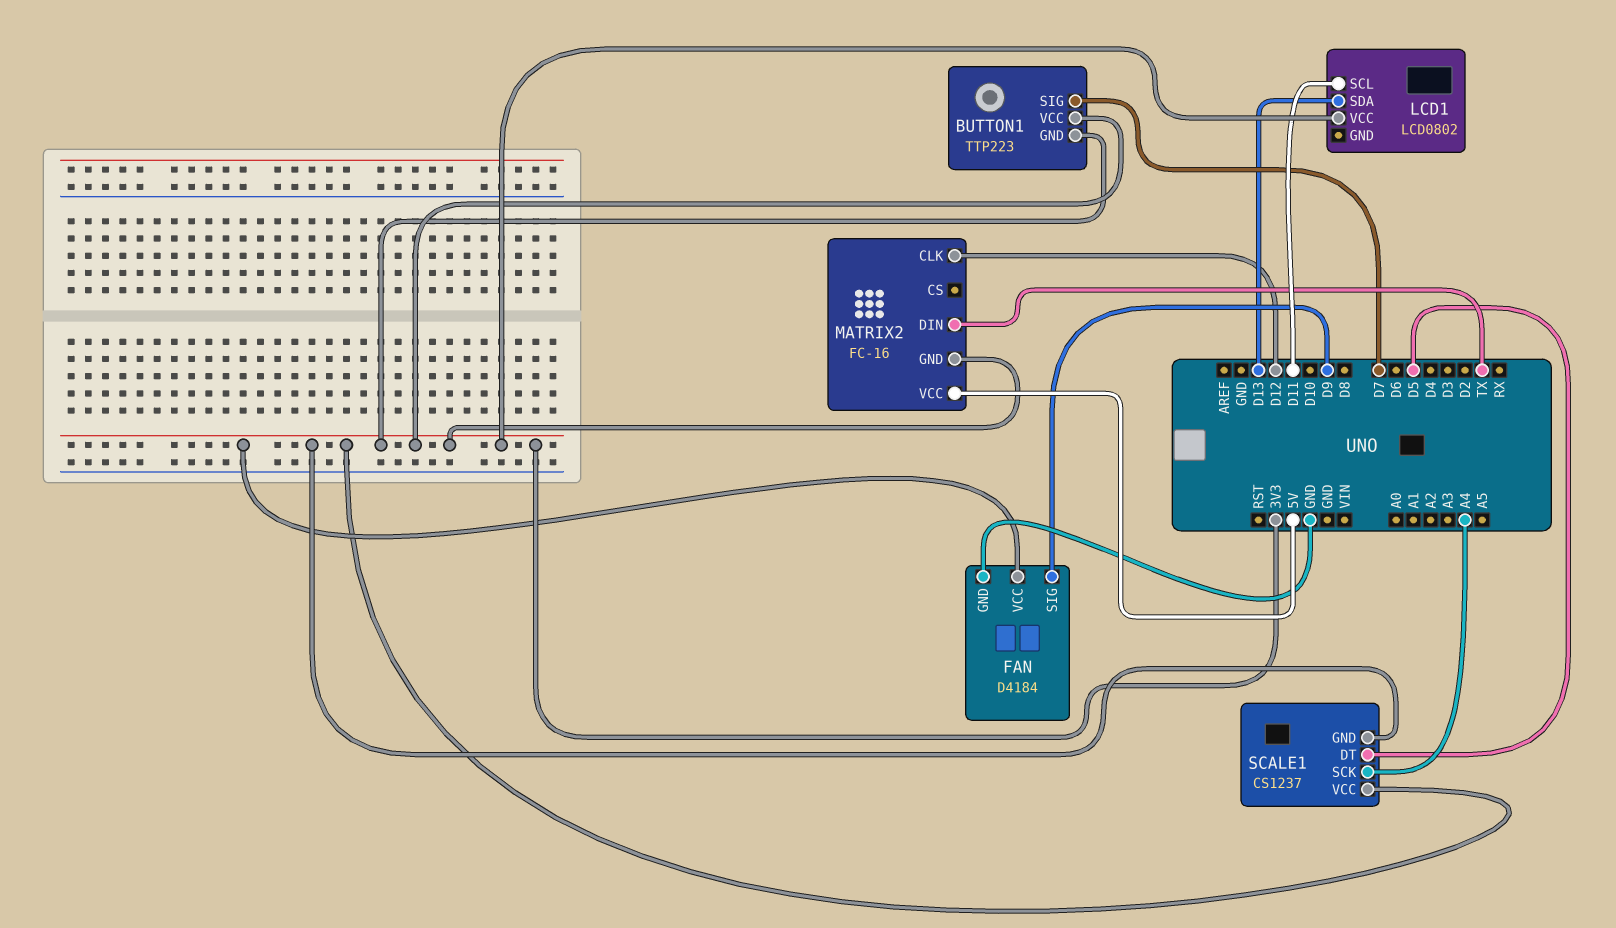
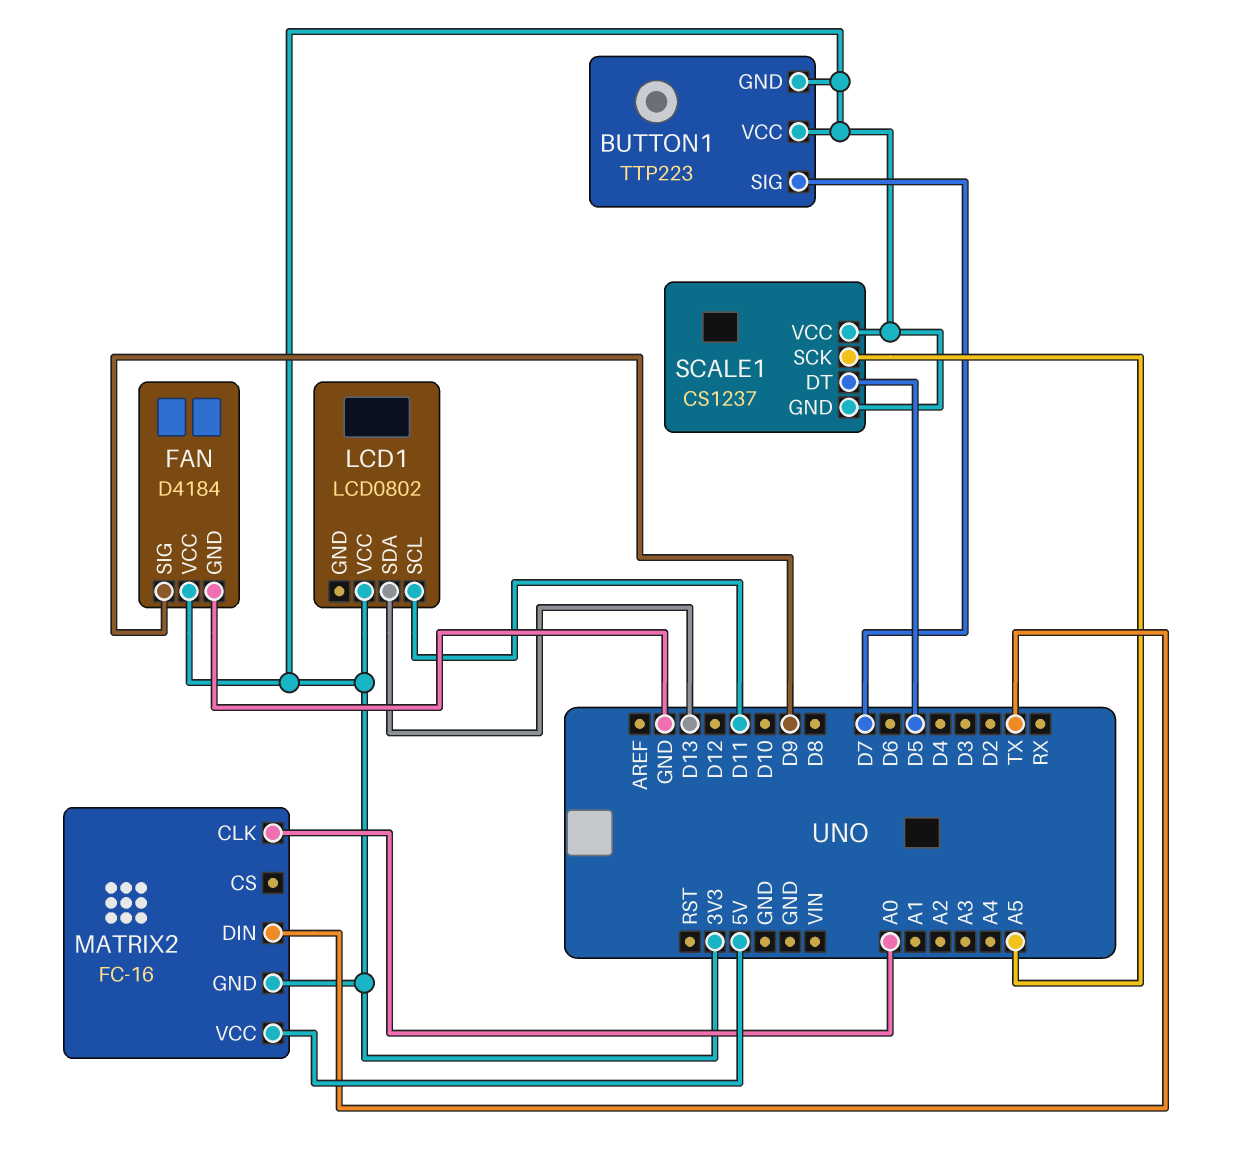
MATRIX2 pin CLK: D12 -> A0
SCALE1 pin SCK: A4 -> A5

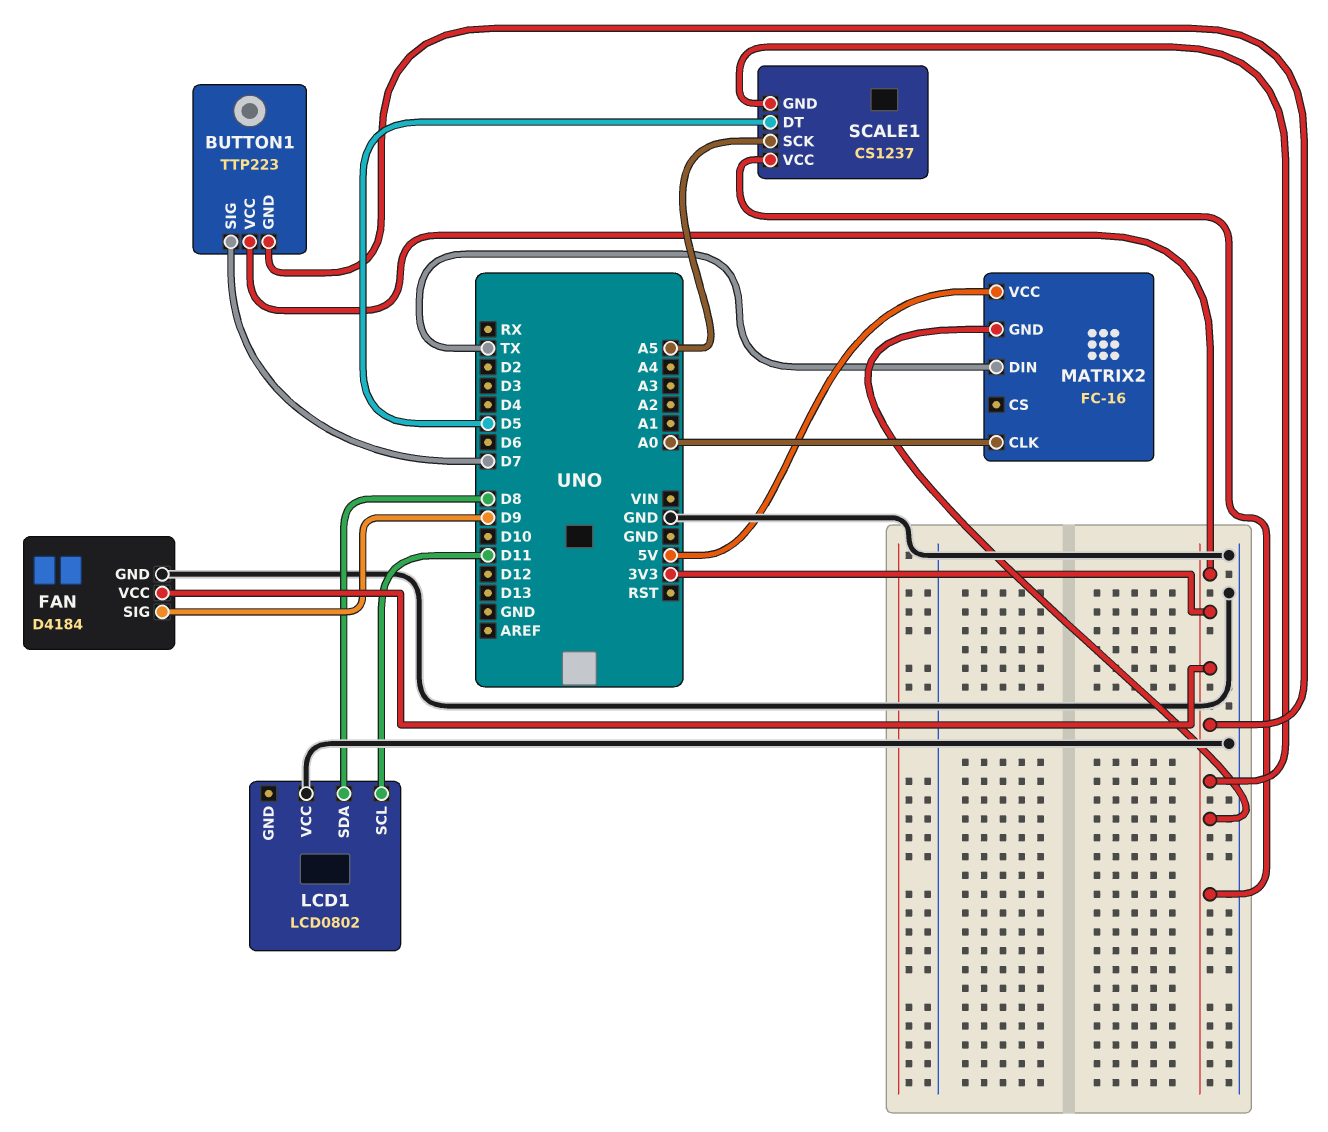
LCD1 pin SDA: D13 -> D8
LCD1 pin VCC: 3V3 -> GND

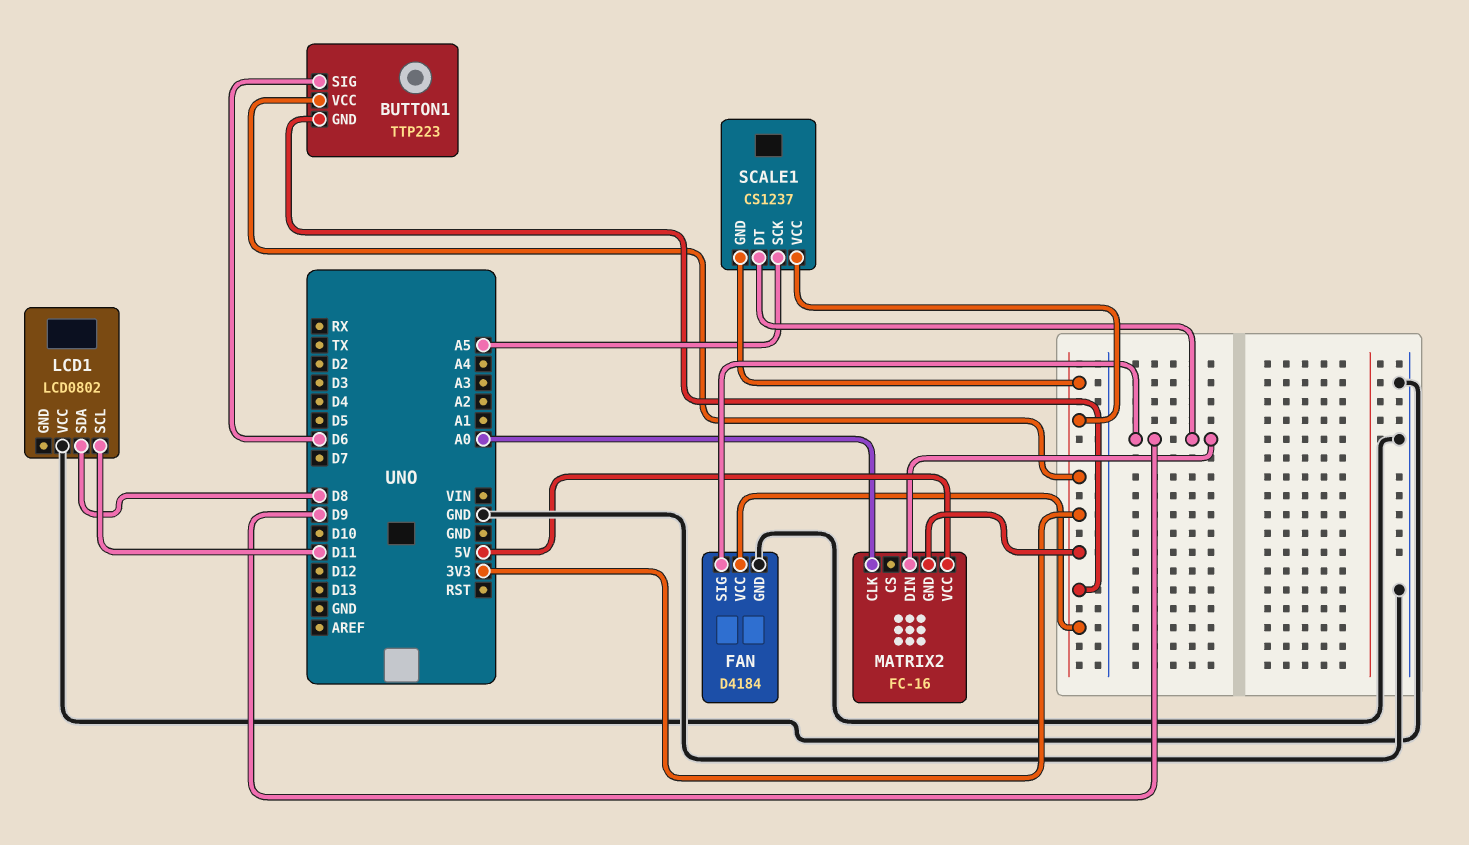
BUTTON1 pin SIG: D7 -> D6
MATRIX2 pin DIN: TX -> D9
SCALE1 pin DT: D5 -> D9

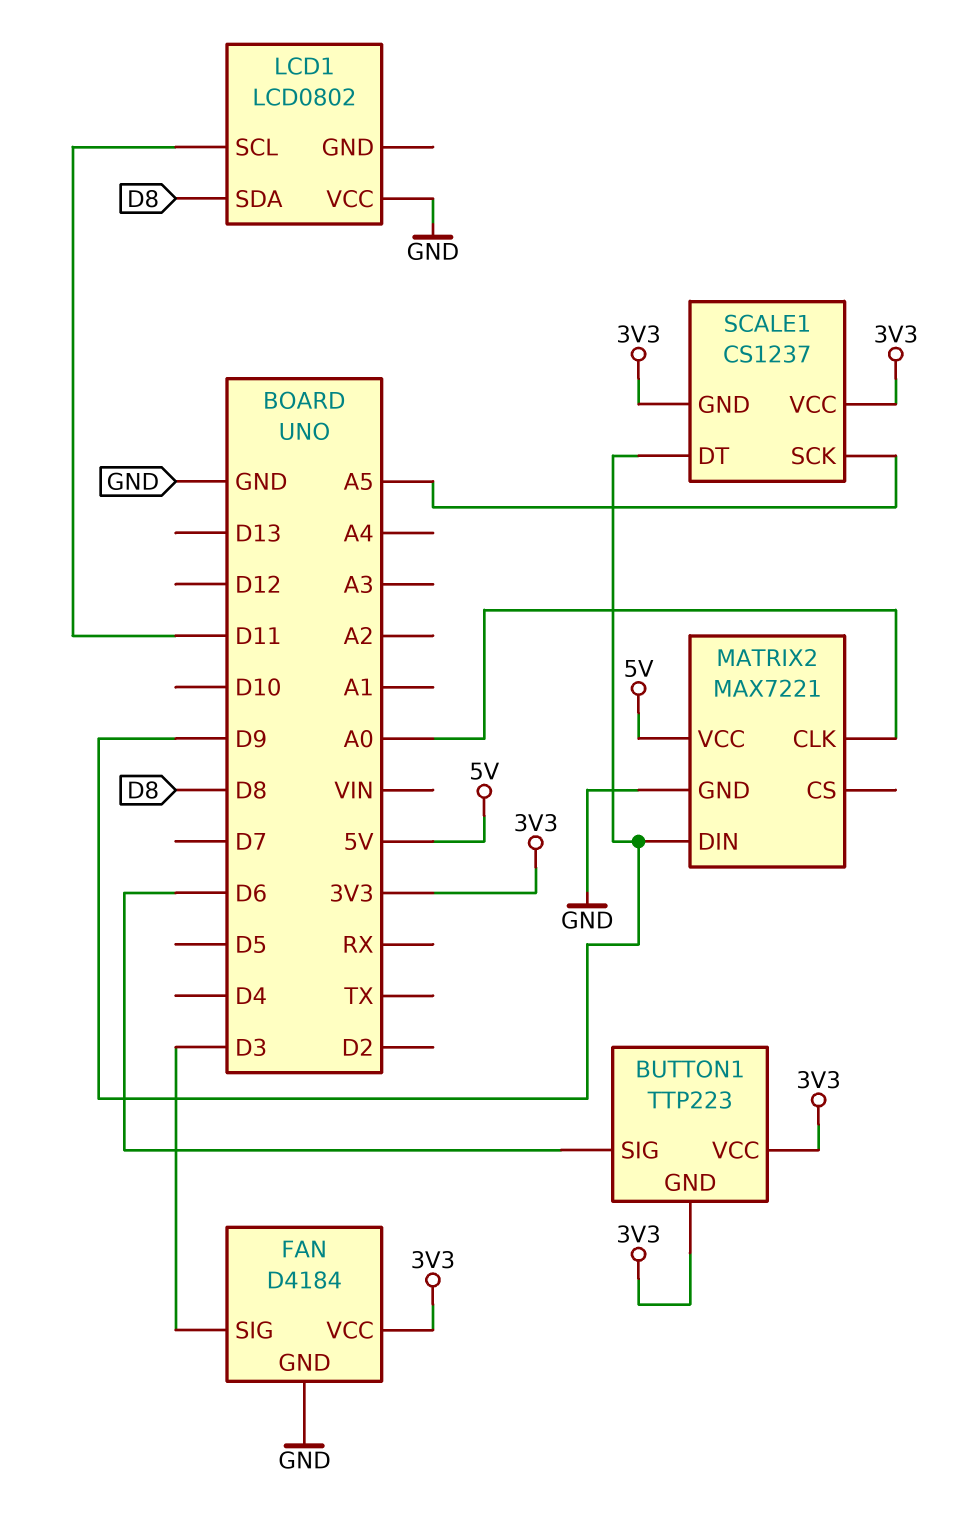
FAN pin SIG: D9 -> D3
MATRIX2: FC-16 -> MAX7221
MATRIX2 pin GND: 3V3 -> GND

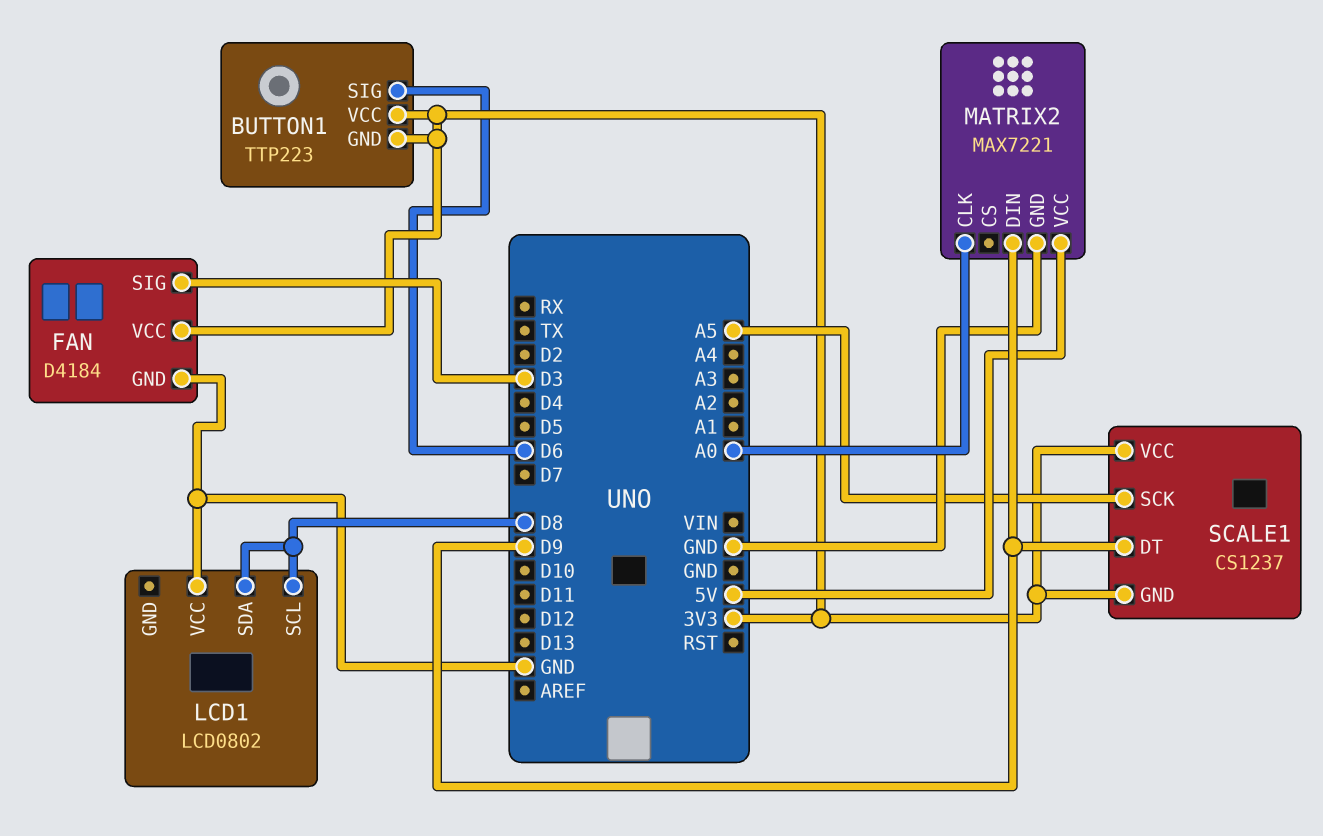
LCD1 pin SCL: D11 -> D8

